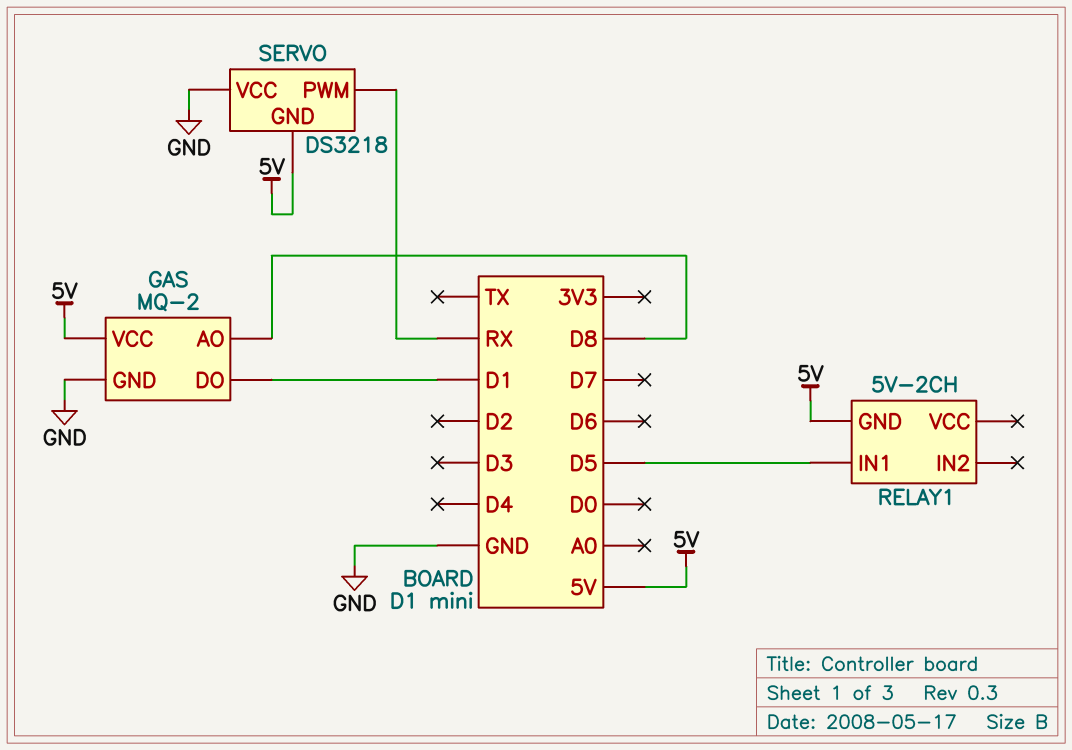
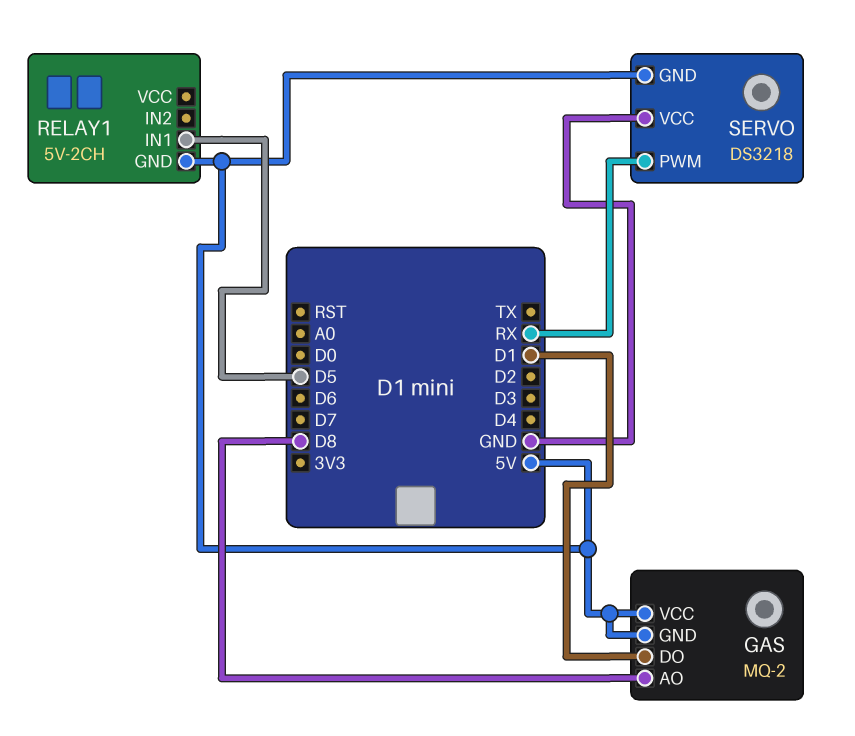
GAS pin GND: GND -> 5V

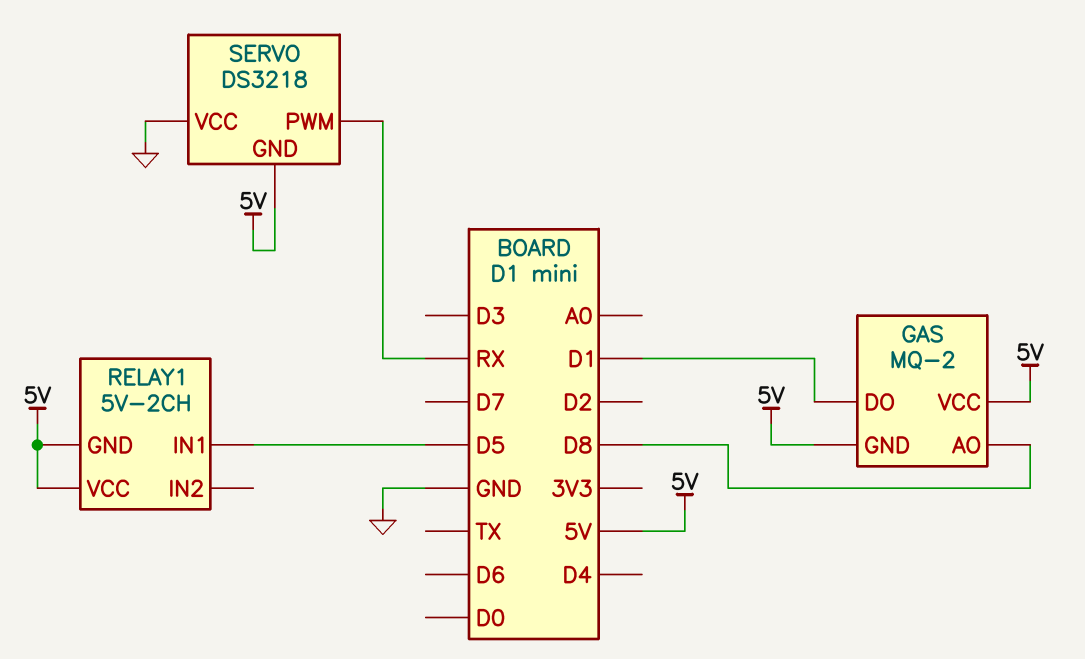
RELAY1 pin VCC: none -> 5V

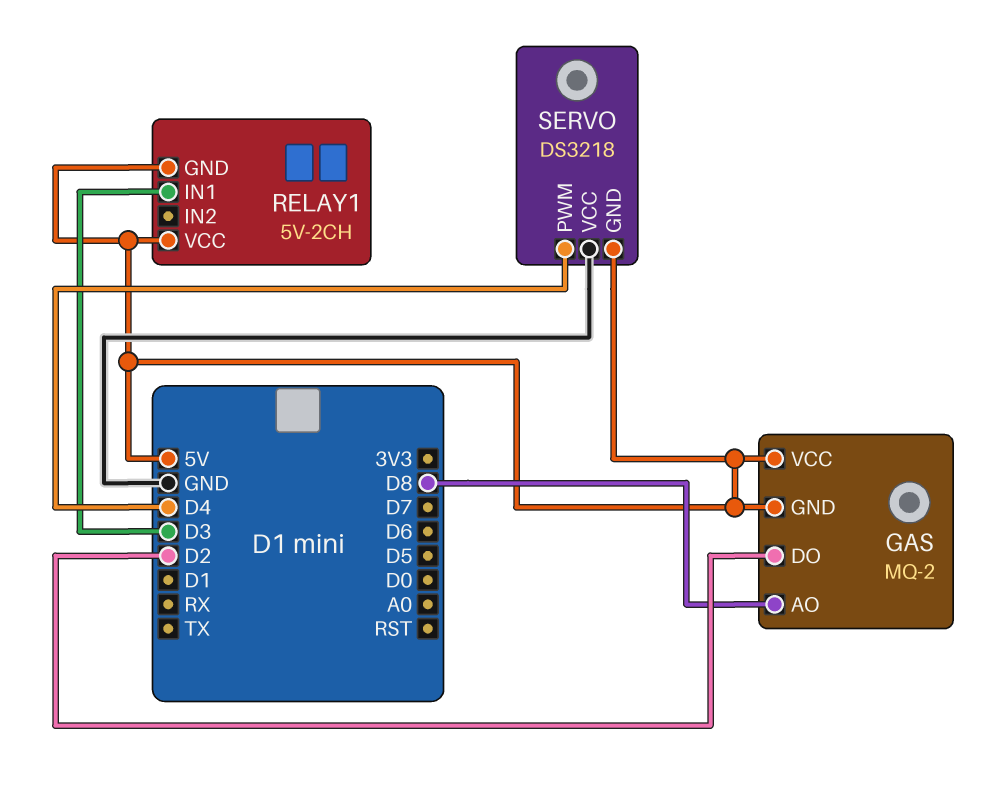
GAS pin DO: D1 -> D2
RELAY1 pin IN1: D5 -> D3
SERVO pin PWM: RX -> D4

